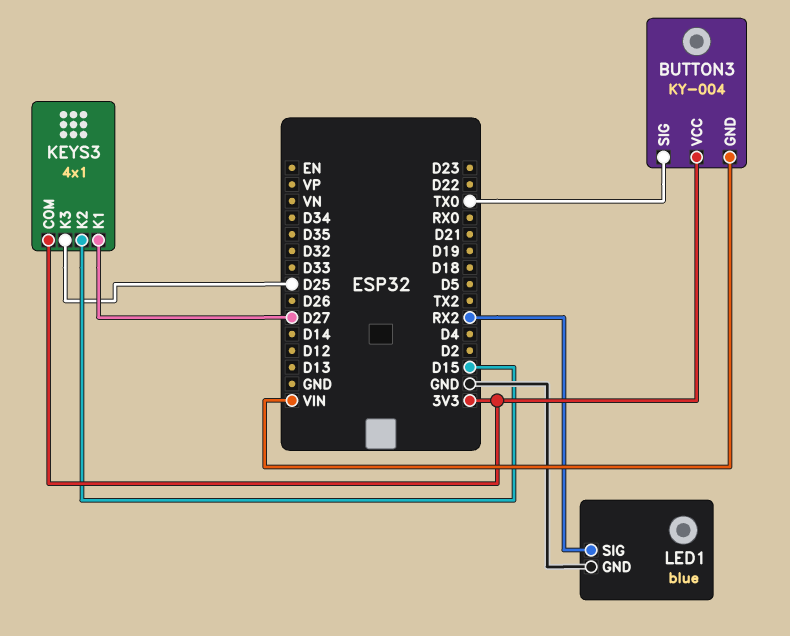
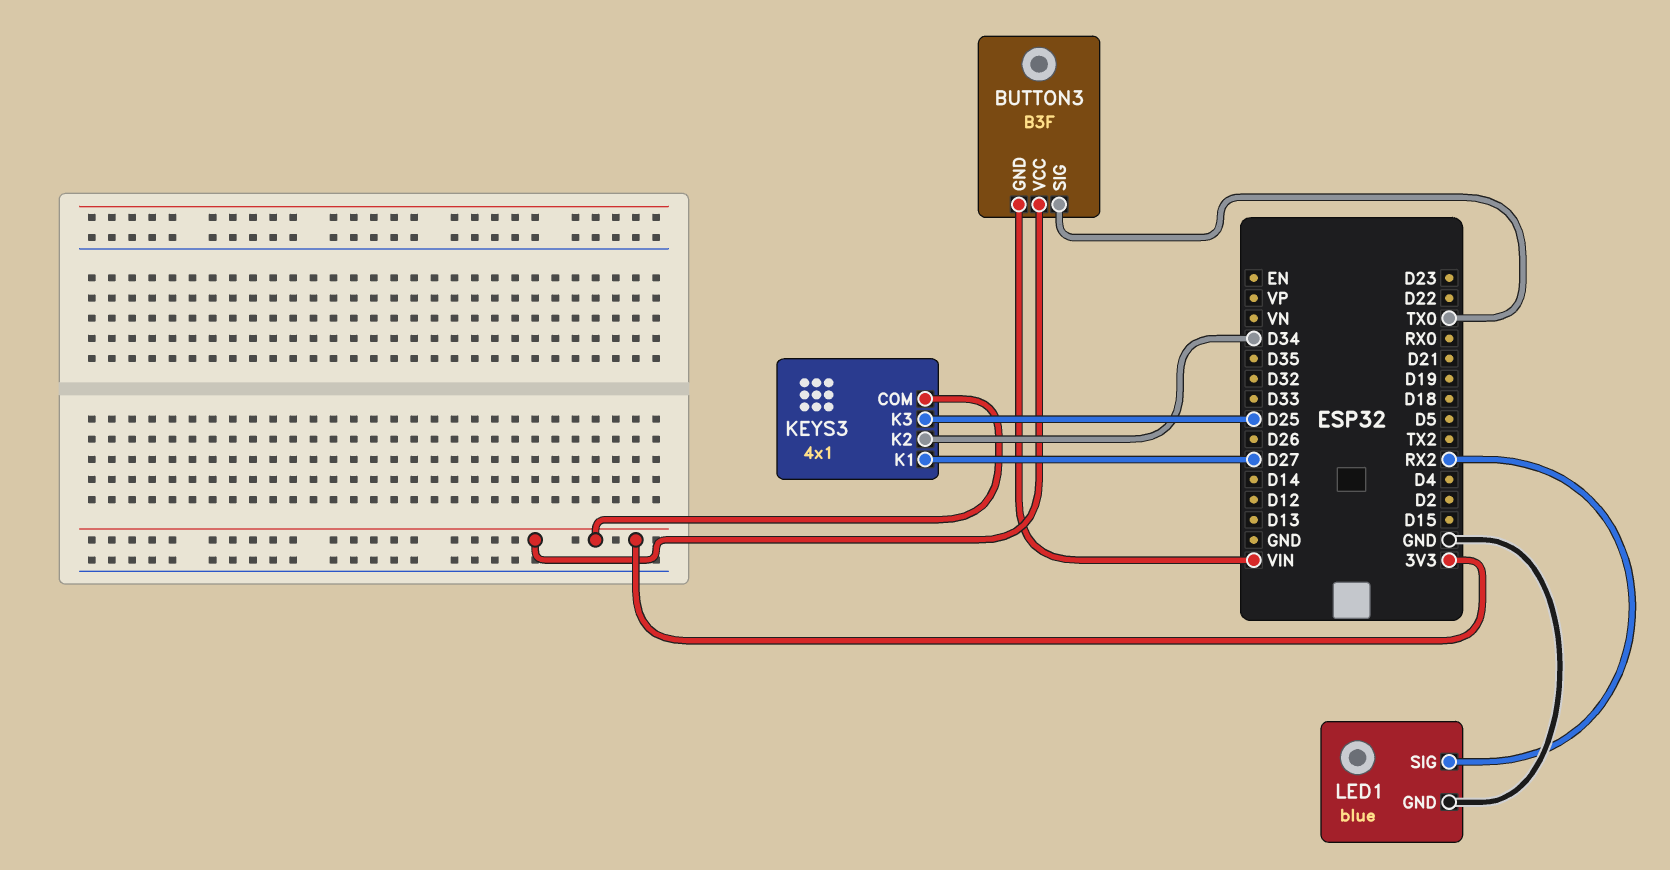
BUTTON3: KY-004 -> B3F
KEYS3 pin K2: D15 -> D34

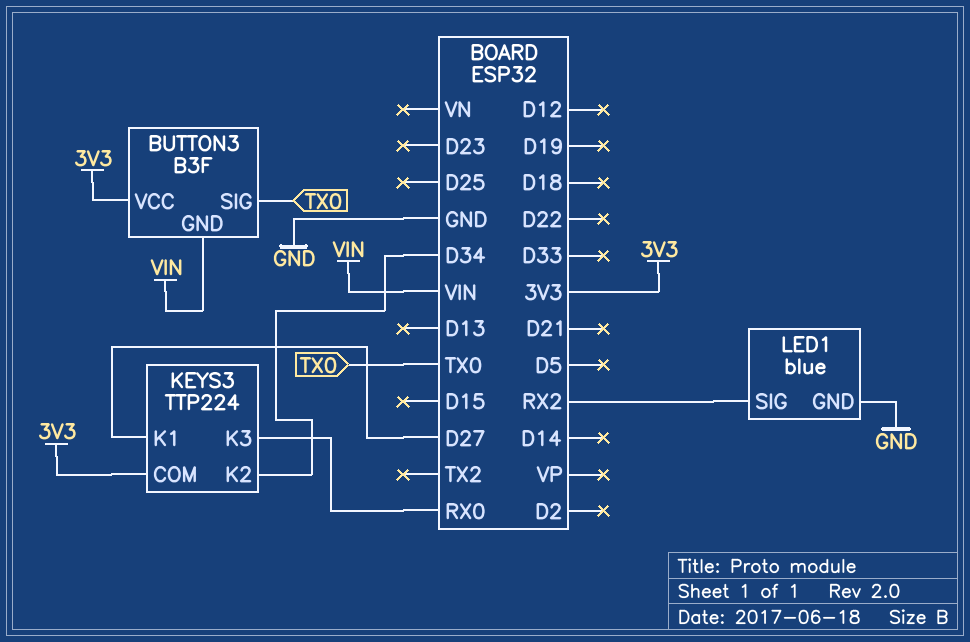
KEYS3: 4x1 -> TTP224
KEYS3 pin K3: D25 -> RX0

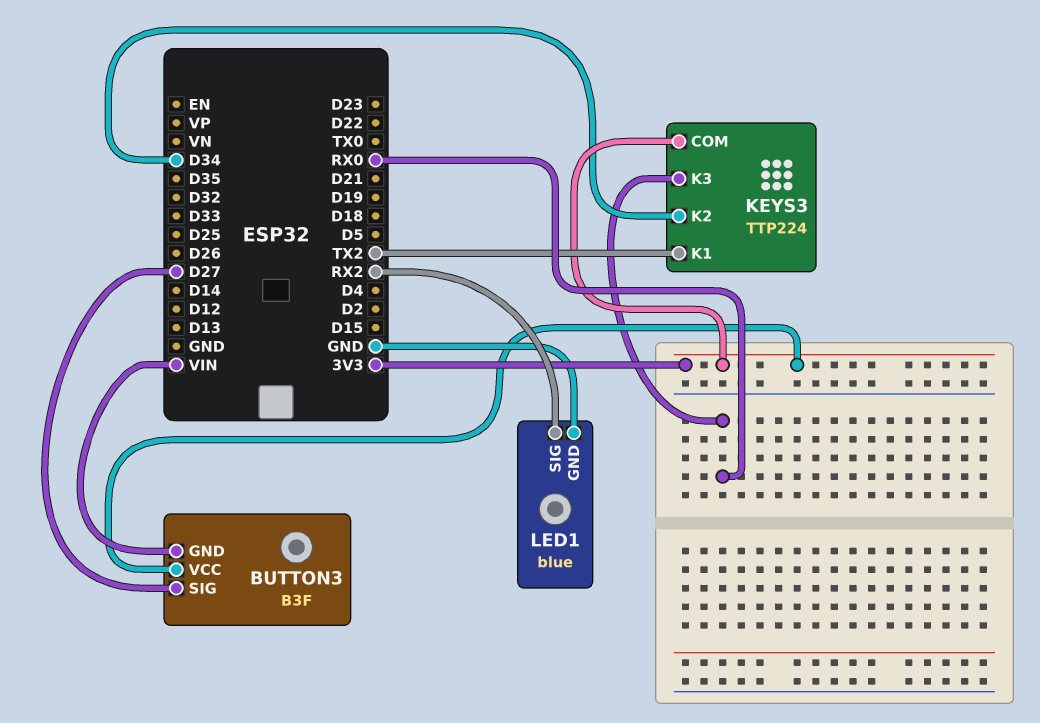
BUTTON3 pin SIG: TX0 -> D27
KEYS3 pin K1: D27 -> TX2

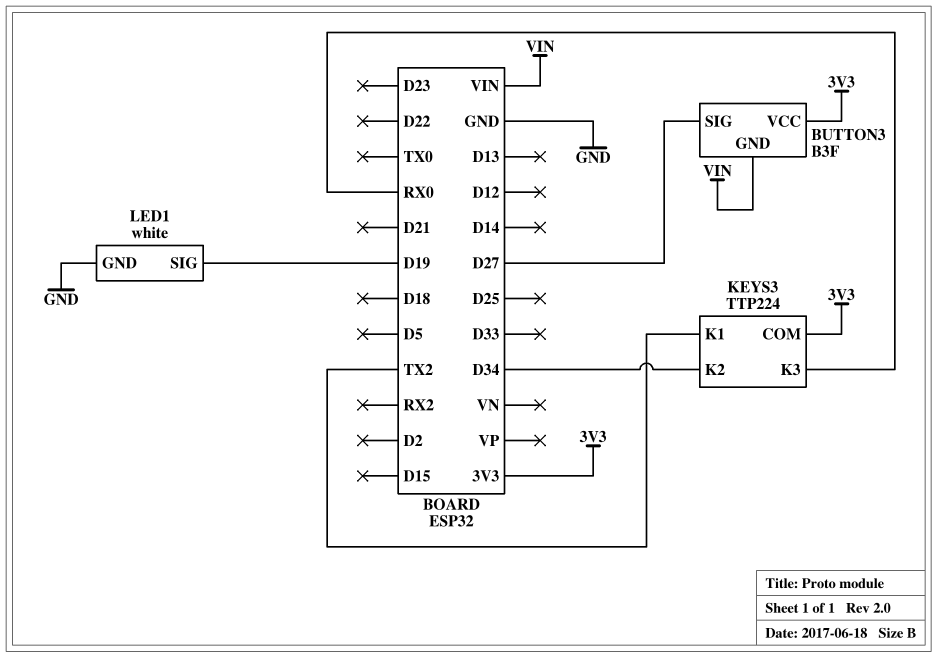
LED1: blue -> white
LED1 pin SIG: RX2 -> D19

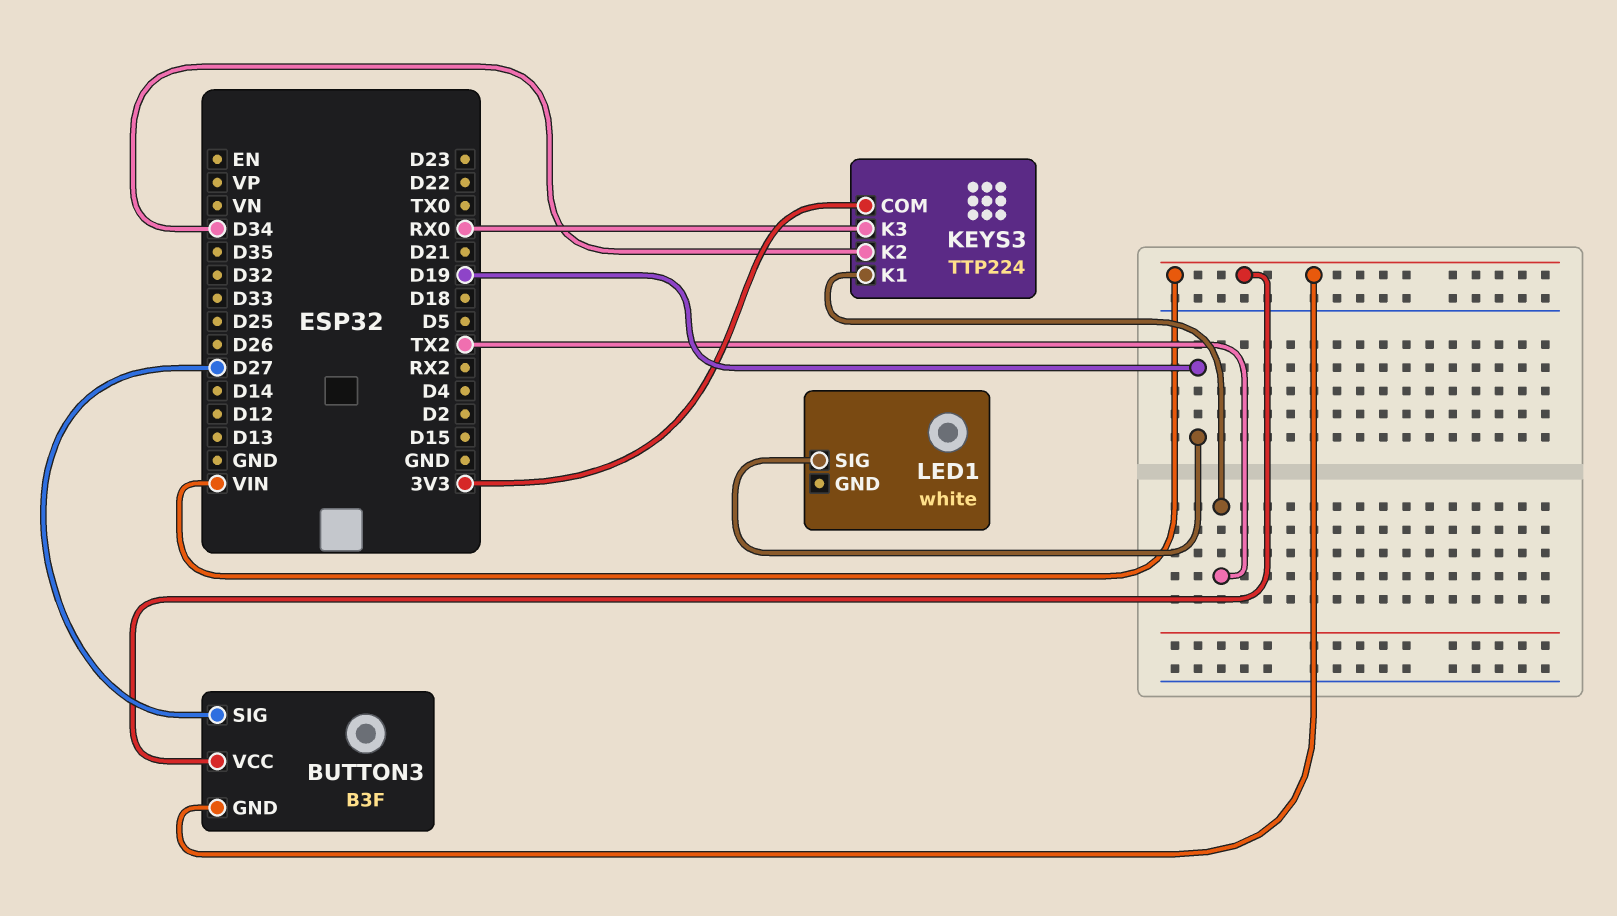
BUTTON3 pin VCC: 3V3 -> VIN
LED1 pin GND: GND -> none

